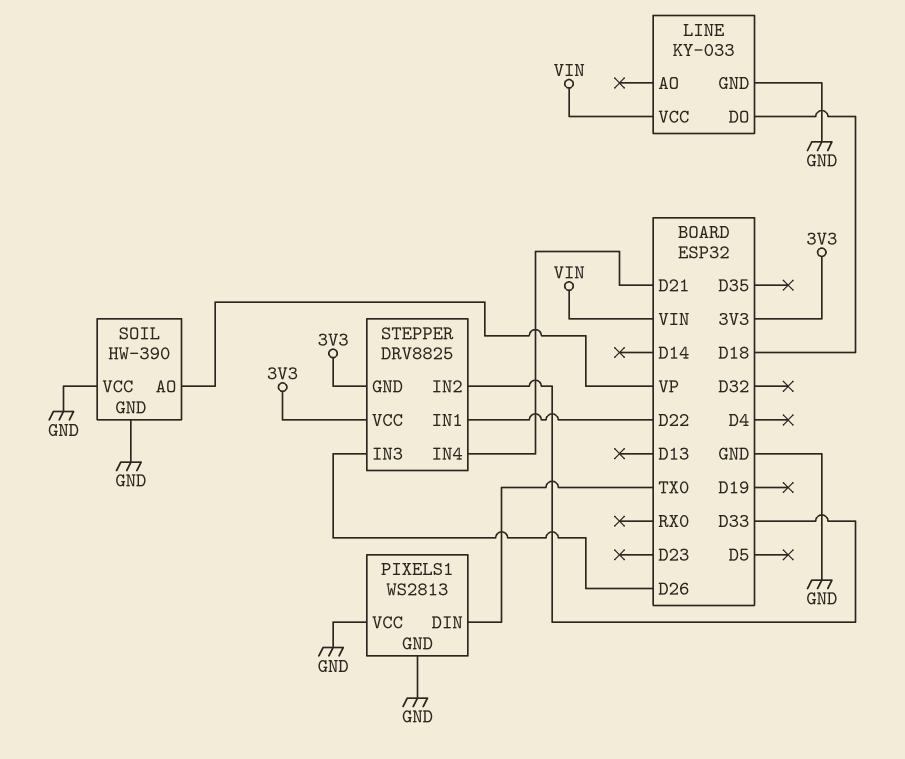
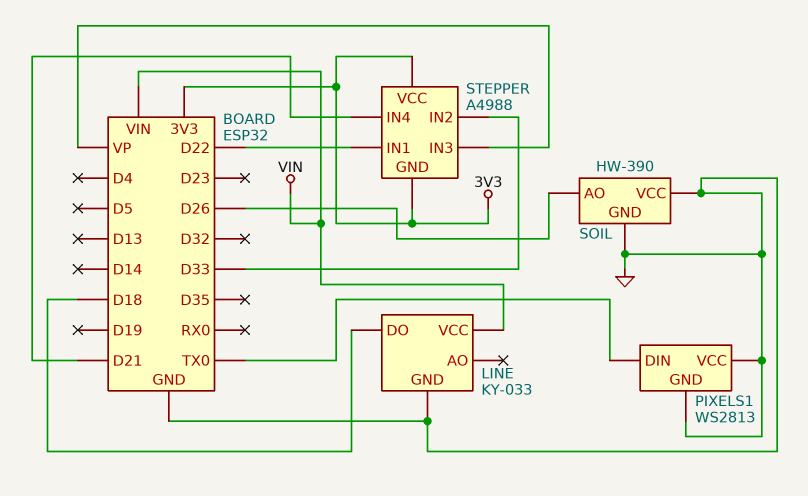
SOIL pin AO: VP -> D26
STEPPER: DRV8825 -> A4988
STEPPER pin IN3: D26 -> VP

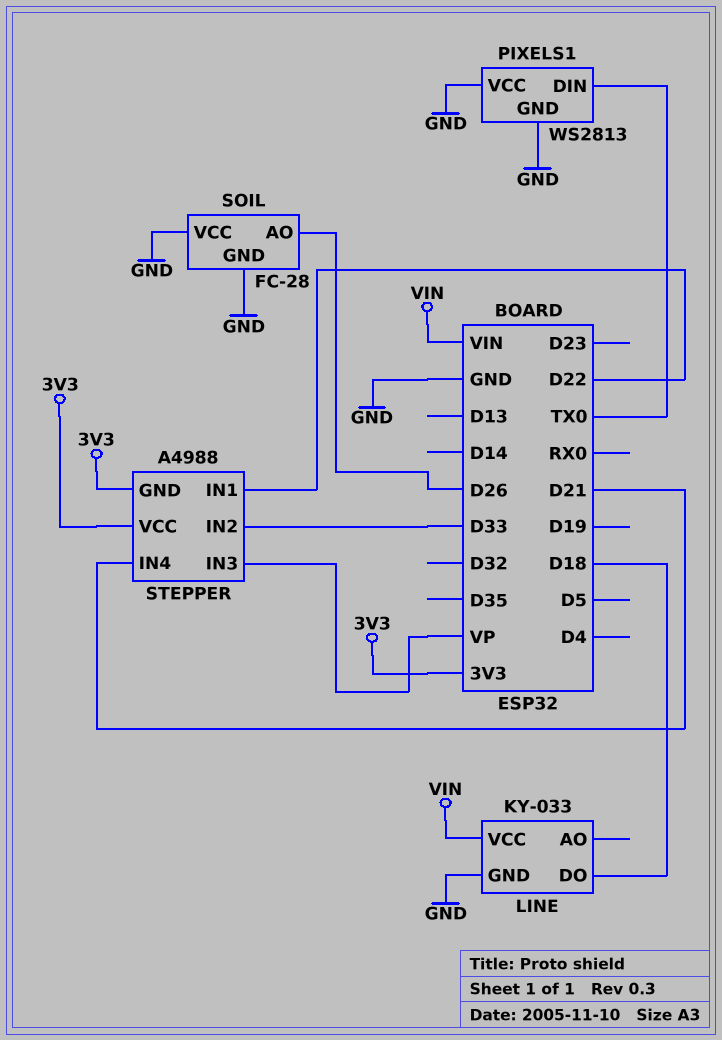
SOIL: HW-390 -> FC-28

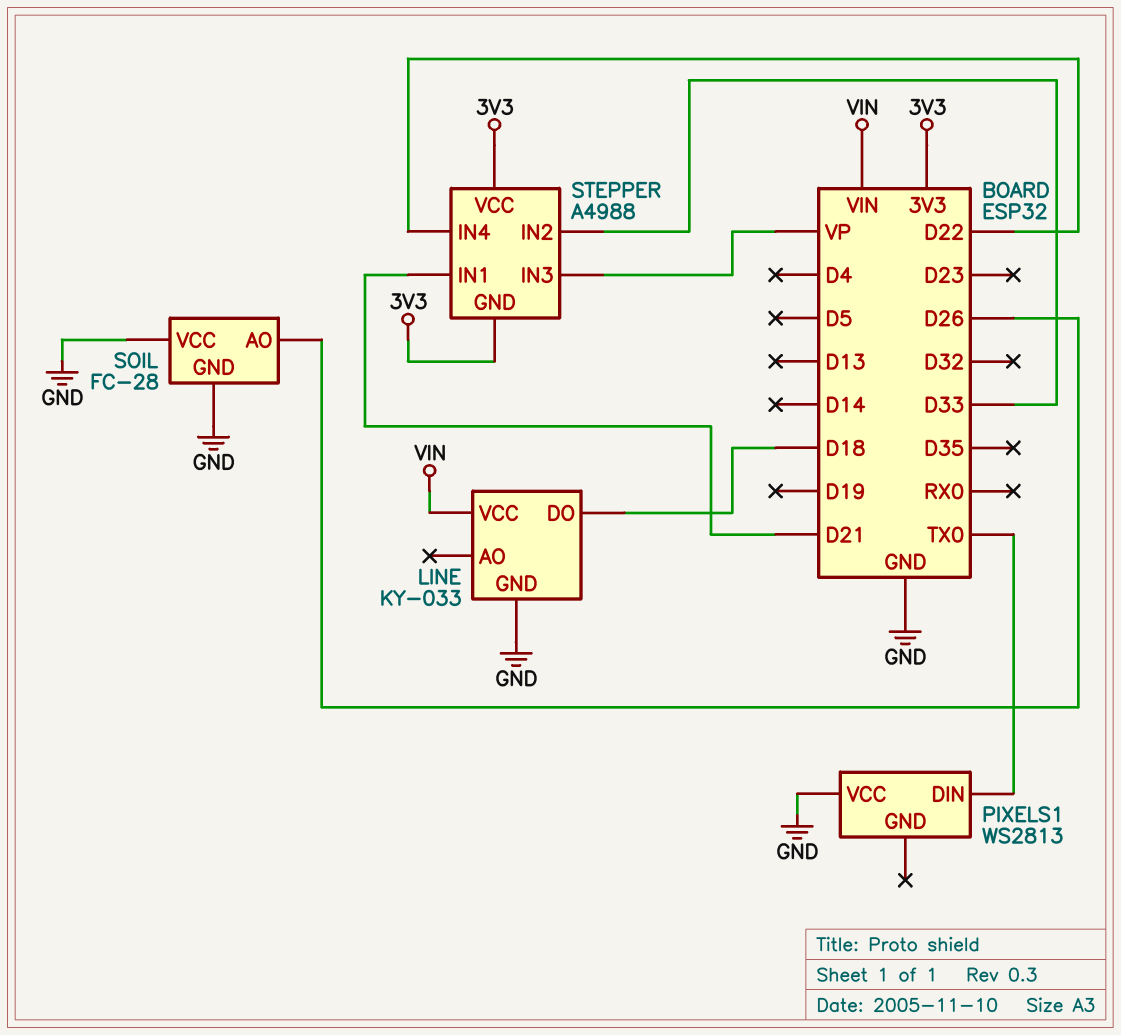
PIXELS1 pin GND: GND -> none
STEPPER pin IN1: D22 -> D21
STEPPER pin IN4: D21 -> D22

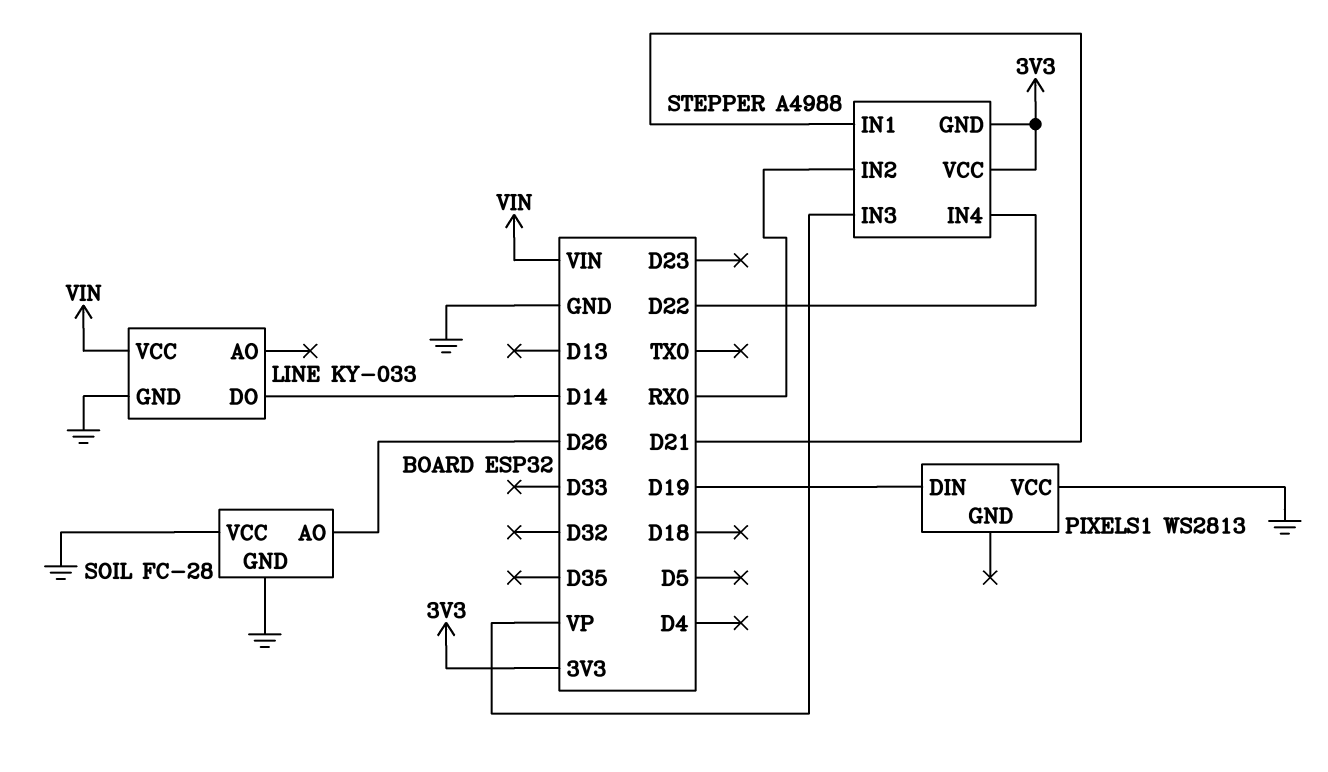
LINE pin DO: D18 -> D14
PIXELS1 pin DIN: TX0 -> D19
STEPPER pin IN2: D33 -> RX0

